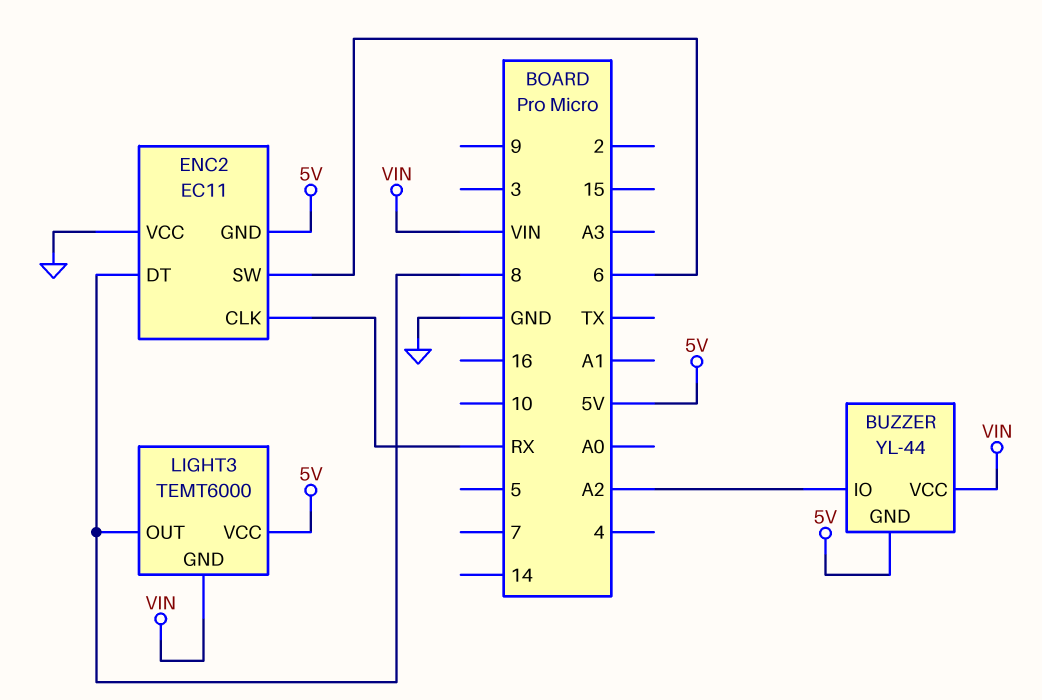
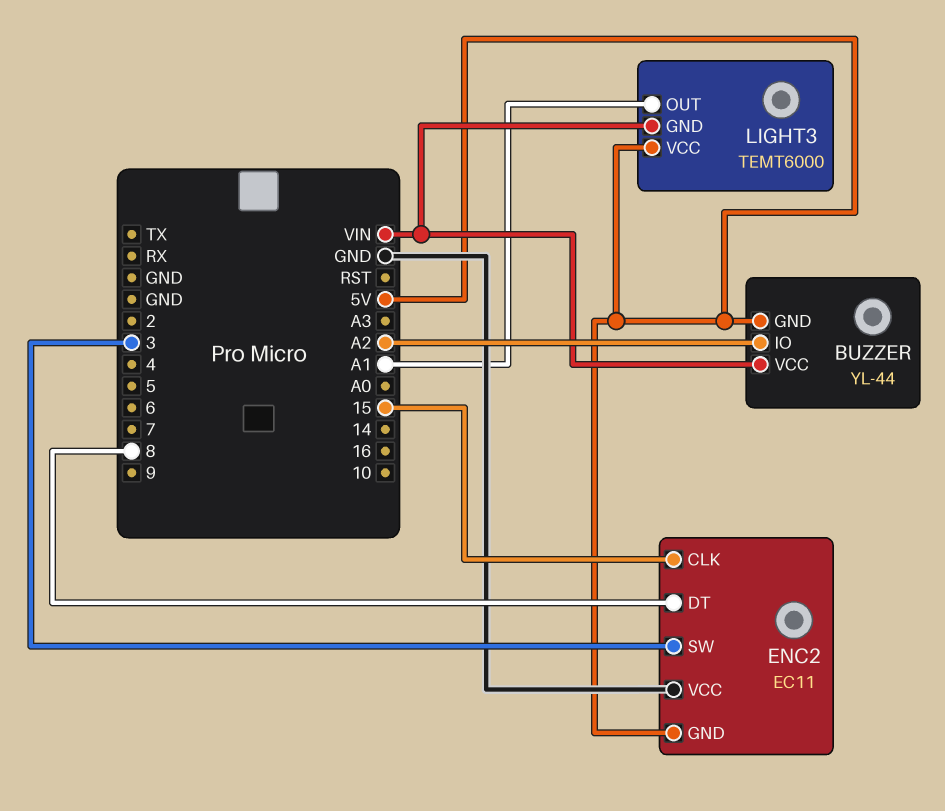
ENC2 pin CLK: RX -> 15
ENC2 pin SW: 6 -> 3
LIGHT3 pin OUT: 8 -> A1

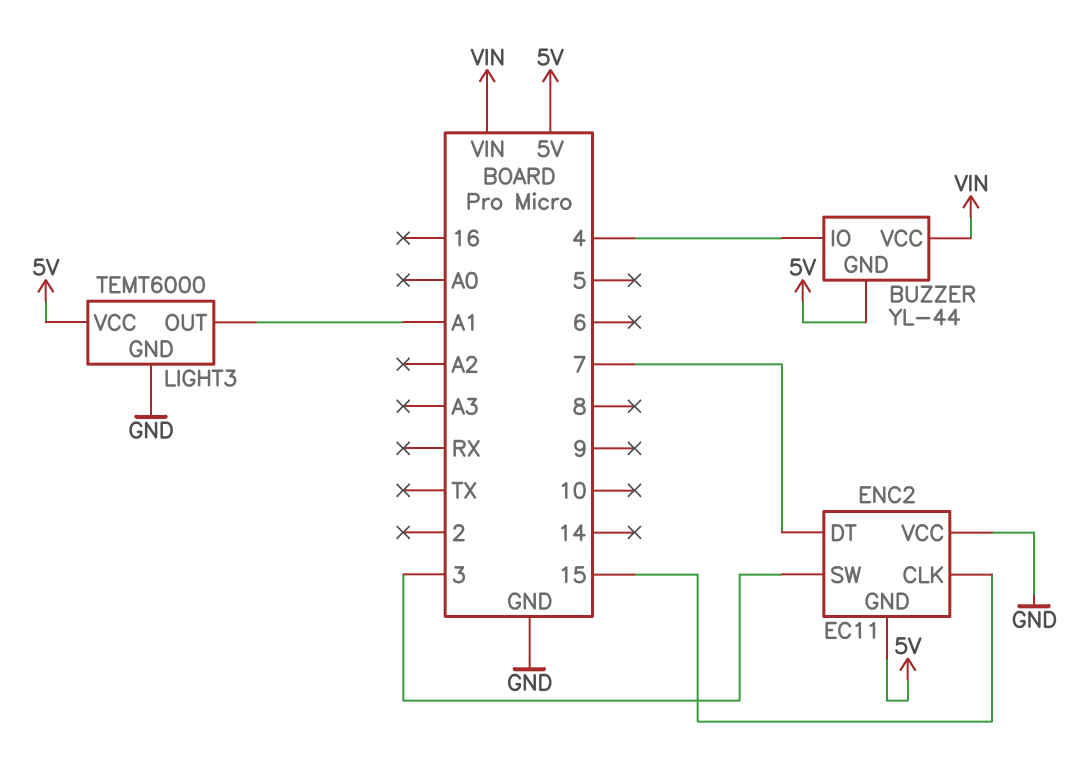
BUZZER pin IO: A2 -> 4
ENC2 pin DT: 8 -> 7
LIGHT3 pin GND: VIN -> GND

